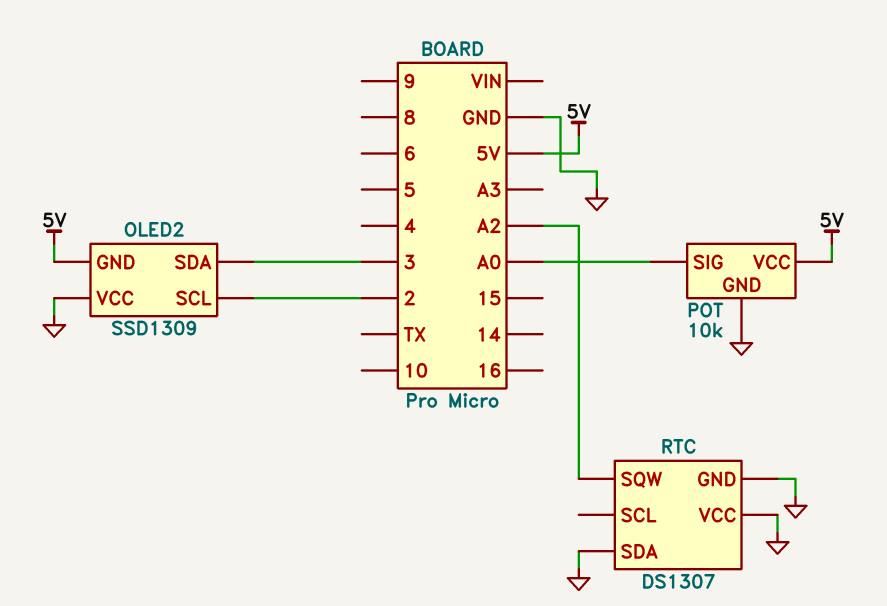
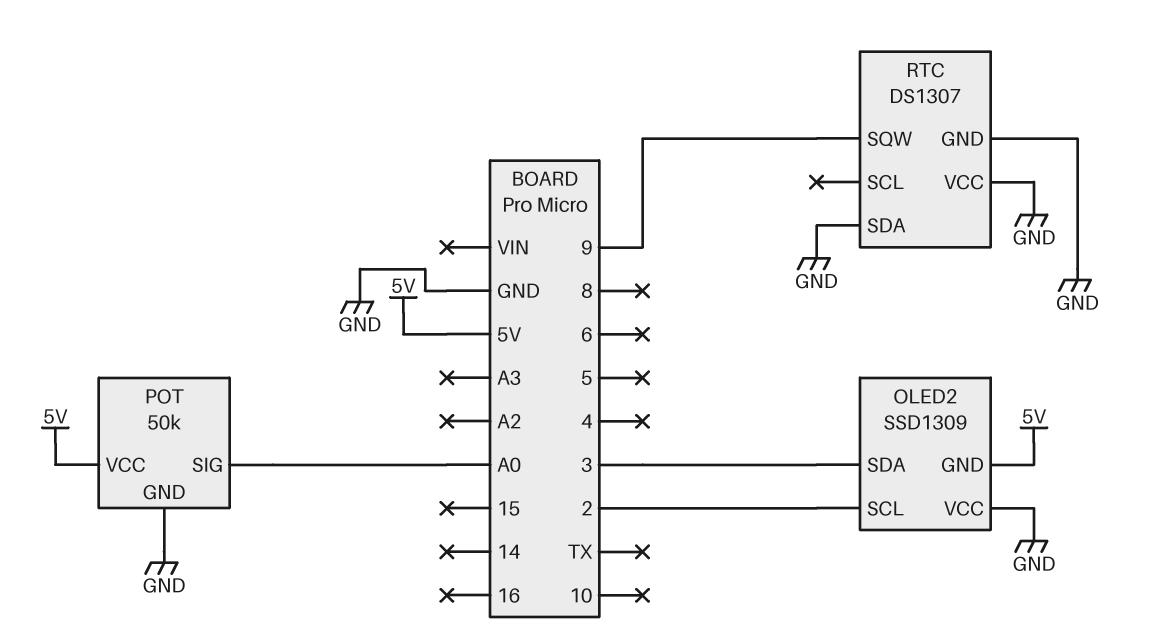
POT: 10k -> 50k
RTC pin SQW: A2 -> 9

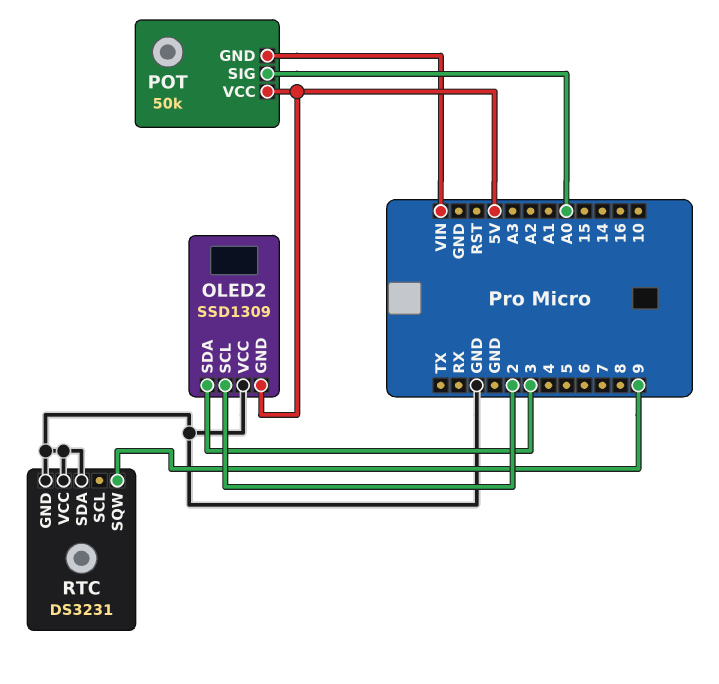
POT pin GND: GND -> VIN
RTC: DS1307 -> DS3231

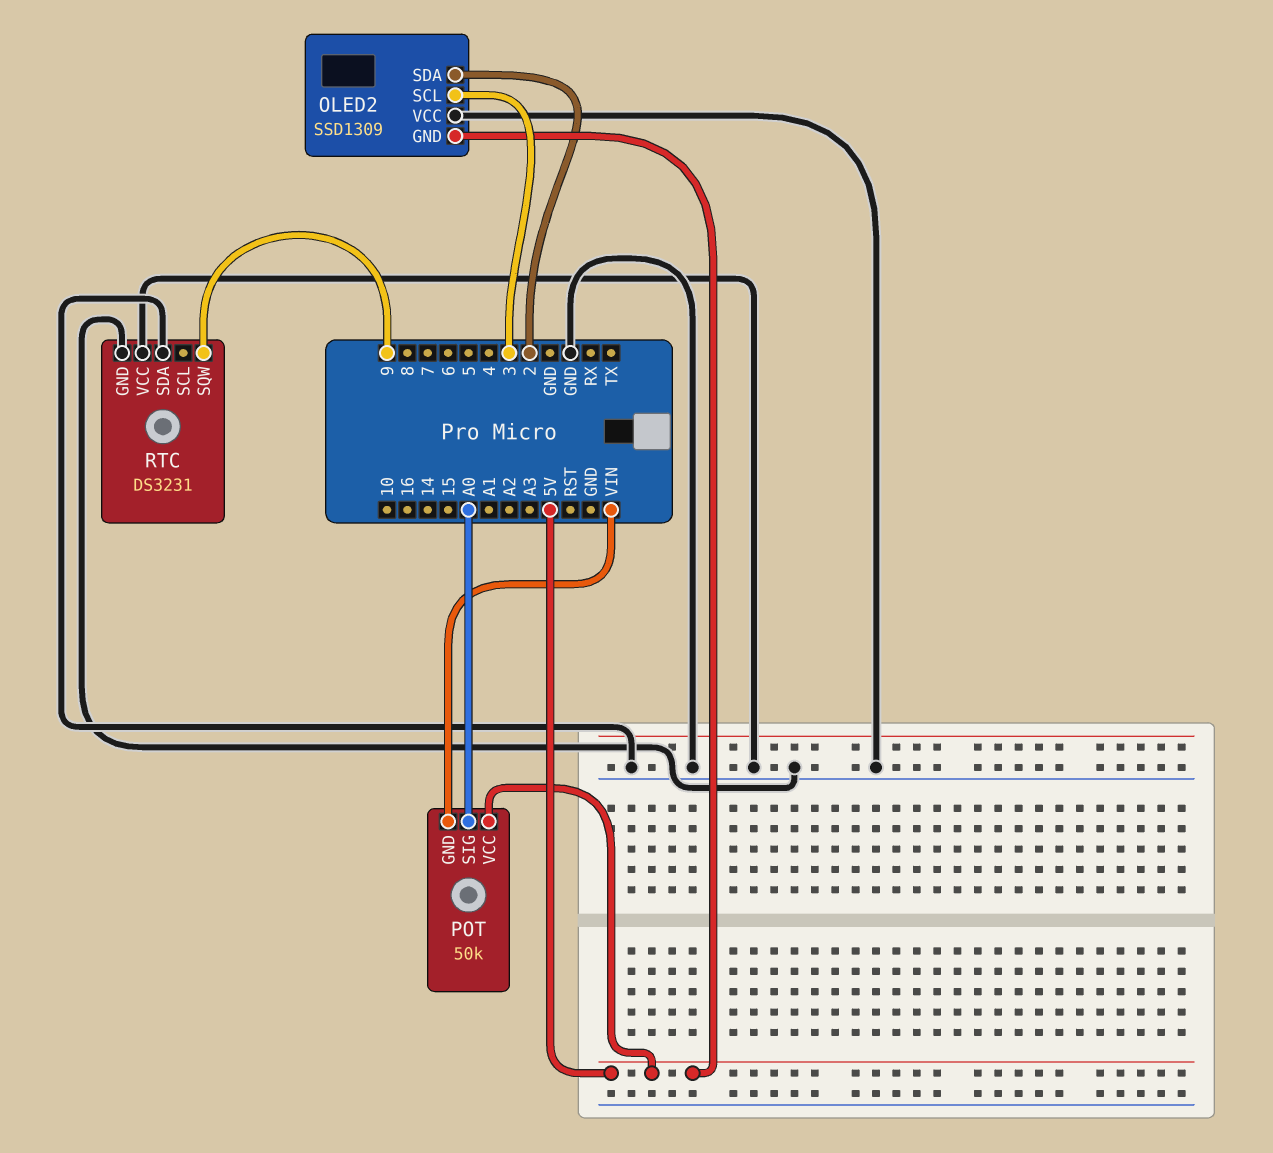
OLED2 pin SCL: 2 -> 3
OLED2 pin SDA: 3 -> 2

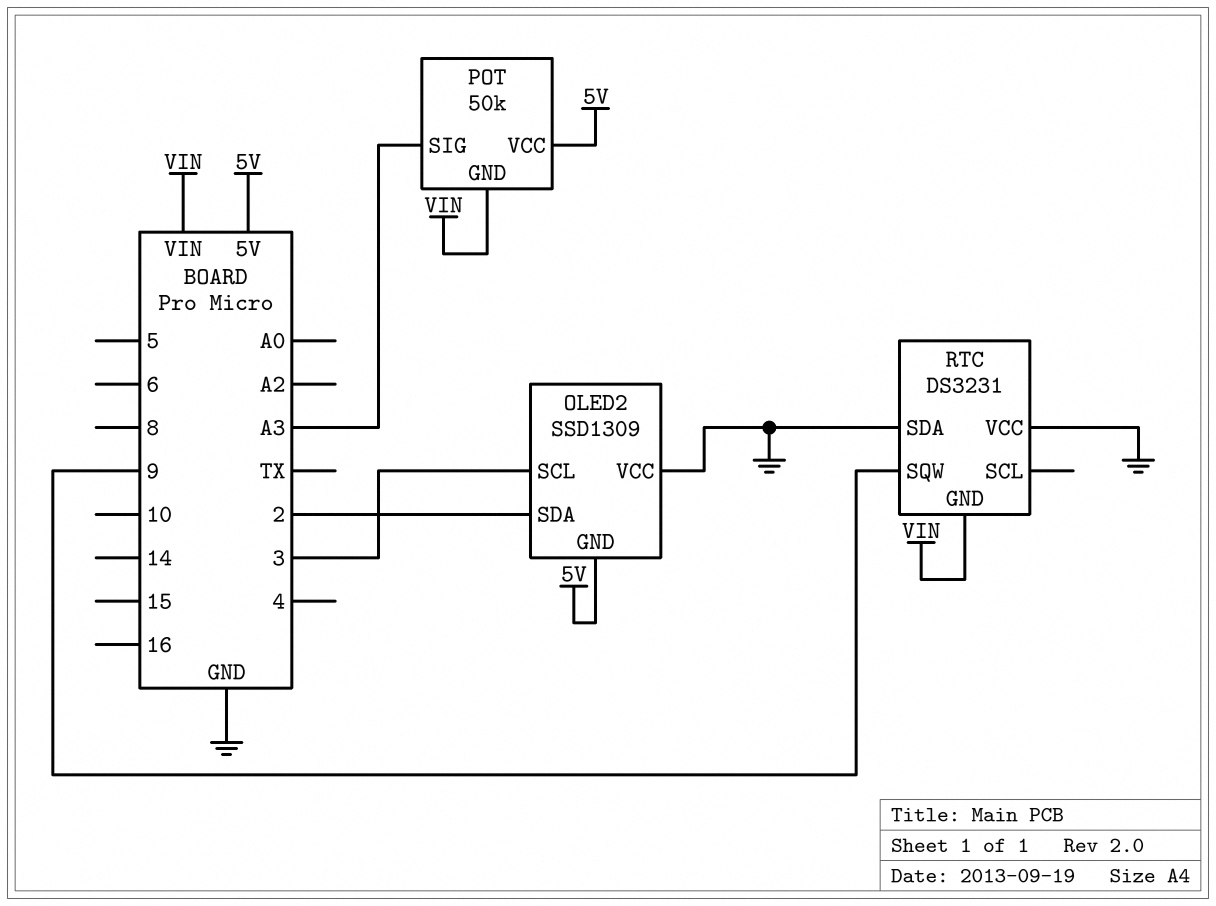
POT pin SIG: A0 -> A3
RTC pin GND: GND -> VIN

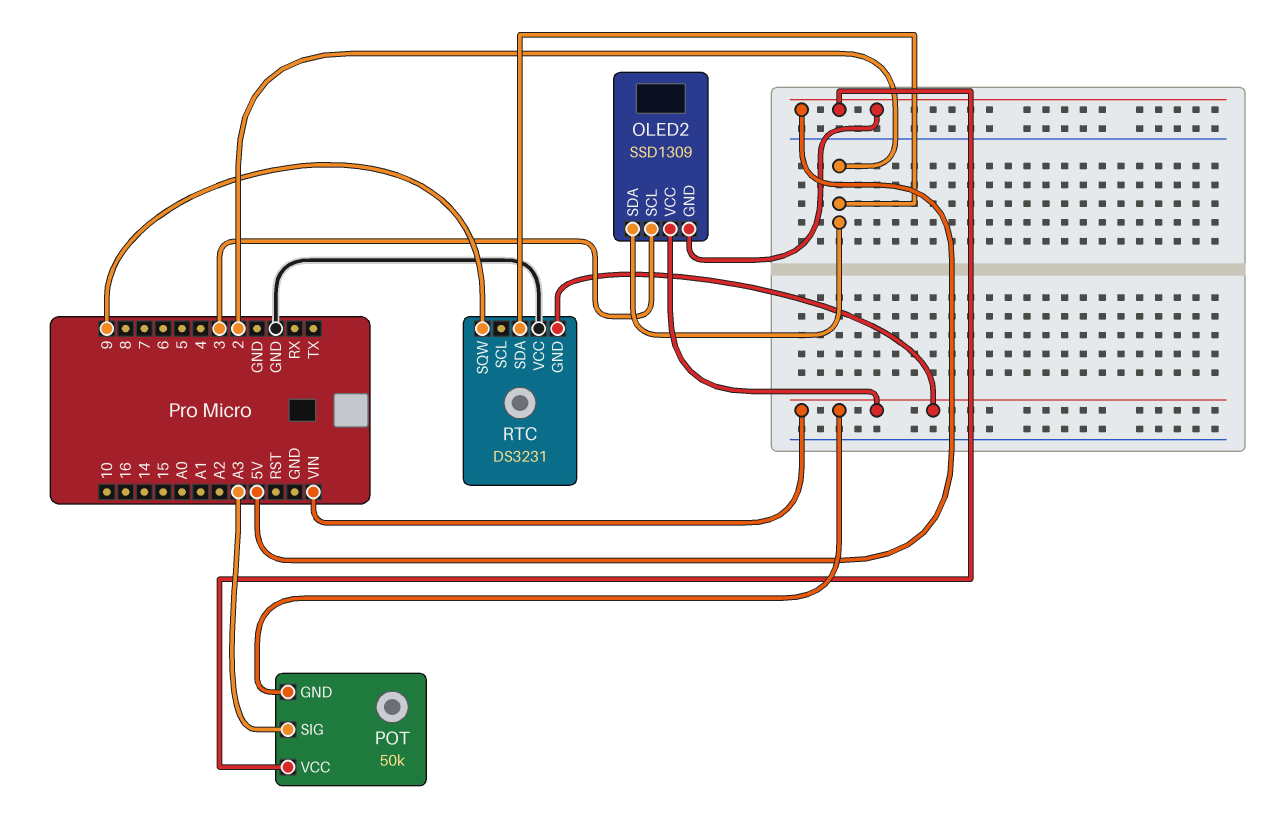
OLED2 pin VCC: GND -> VIN
RTC pin SDA: GND -> 2

